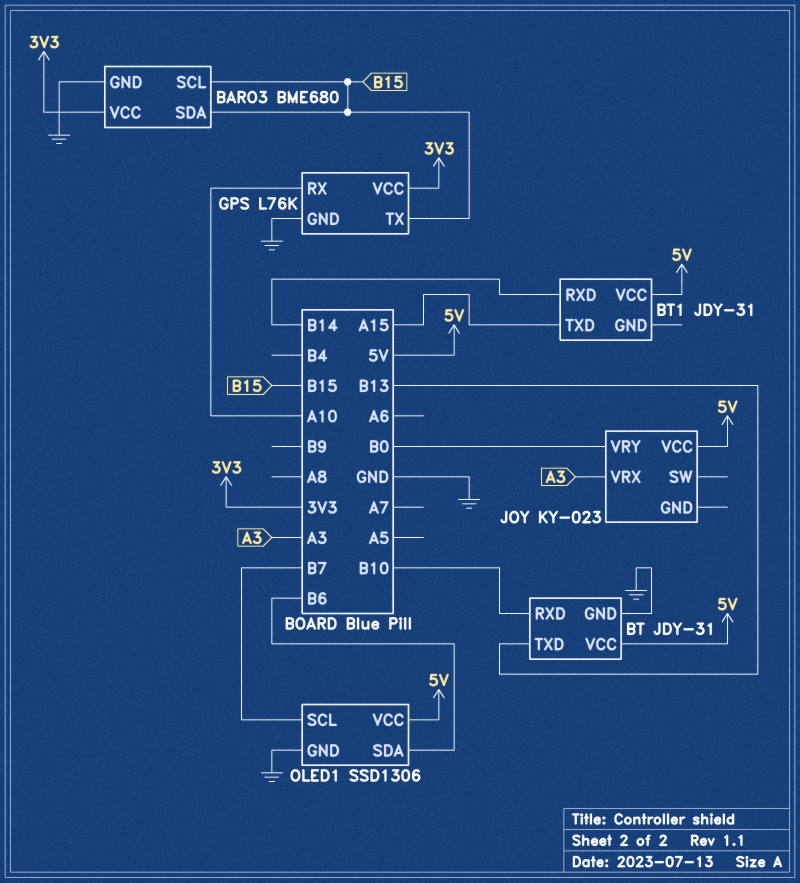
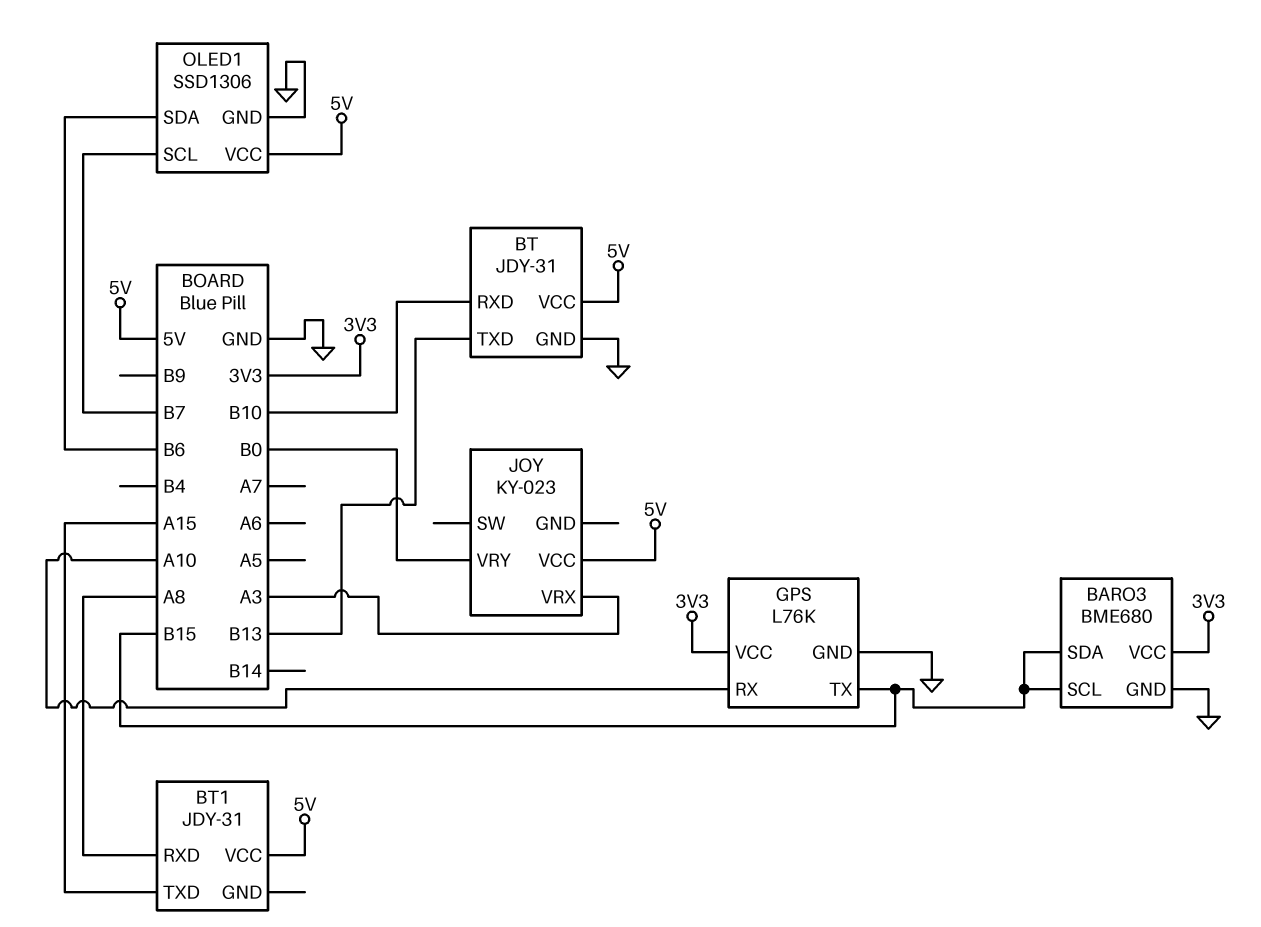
BT1 pin RXD: B14 -> A8

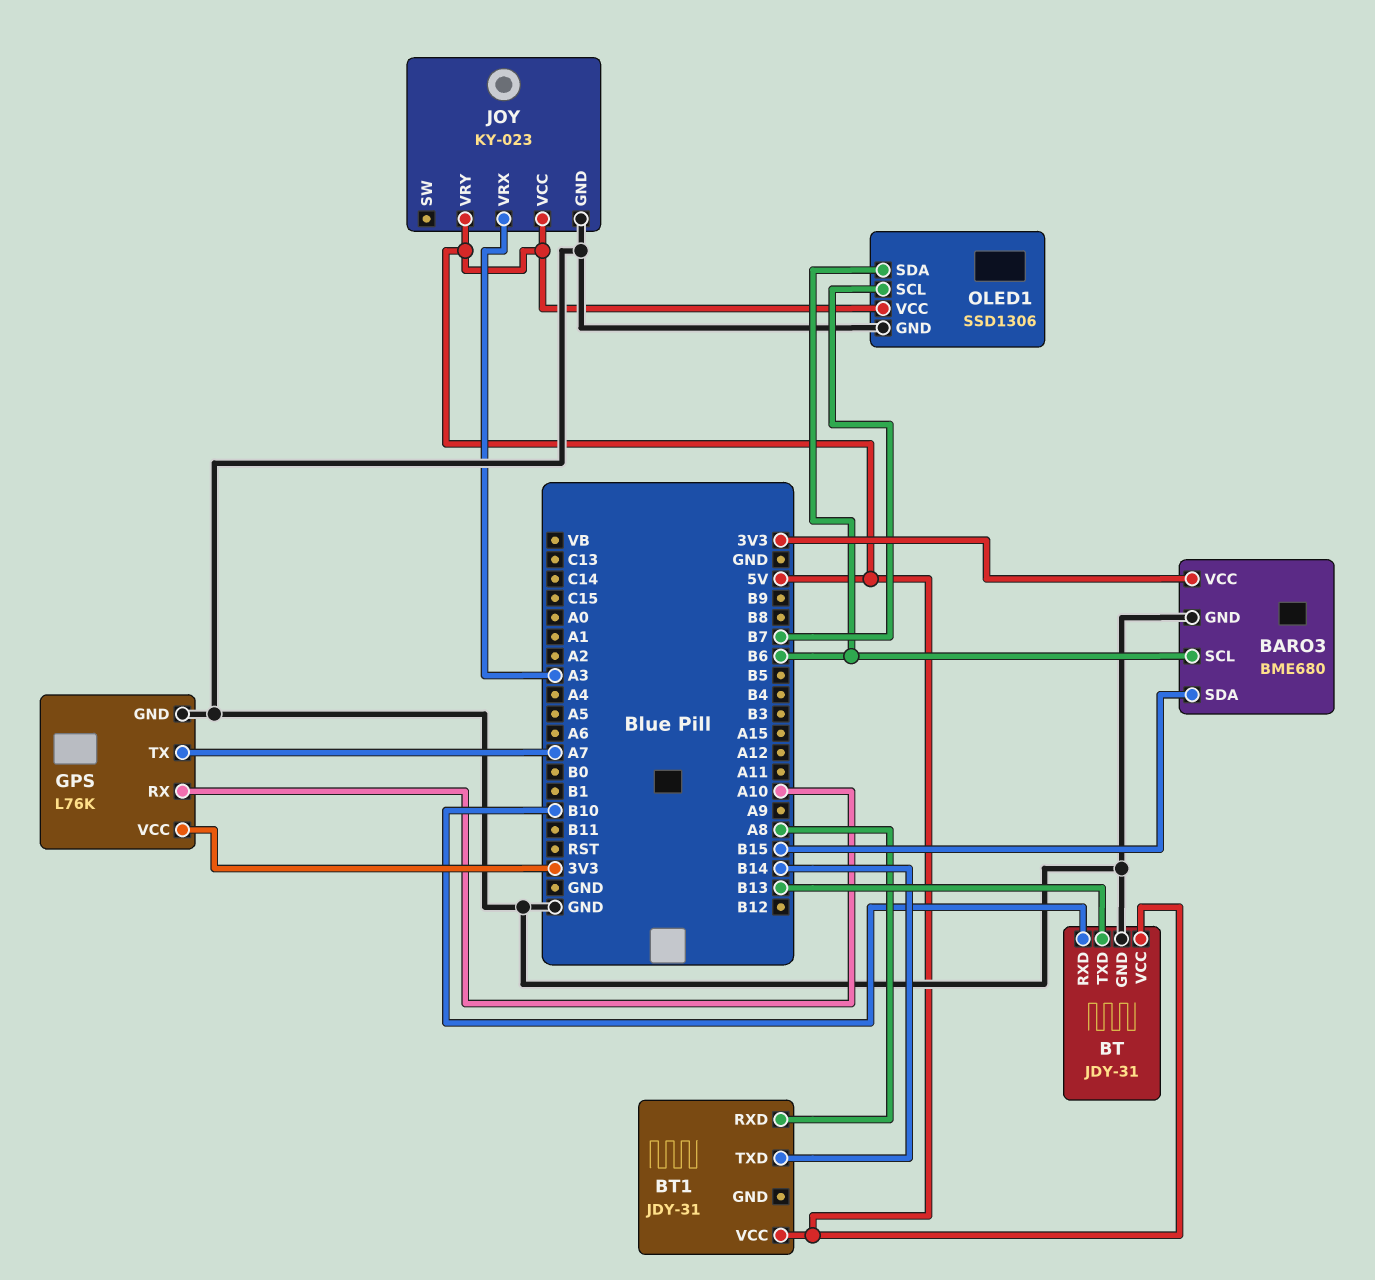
BARO3 pin SCL: B15 -> B6
BT1 pin TXD: A15 -> B14
GPS pin TX: B15 -> A7
JOY pin GND: none -> GND
JOY pin VRY: B0 -> 5V

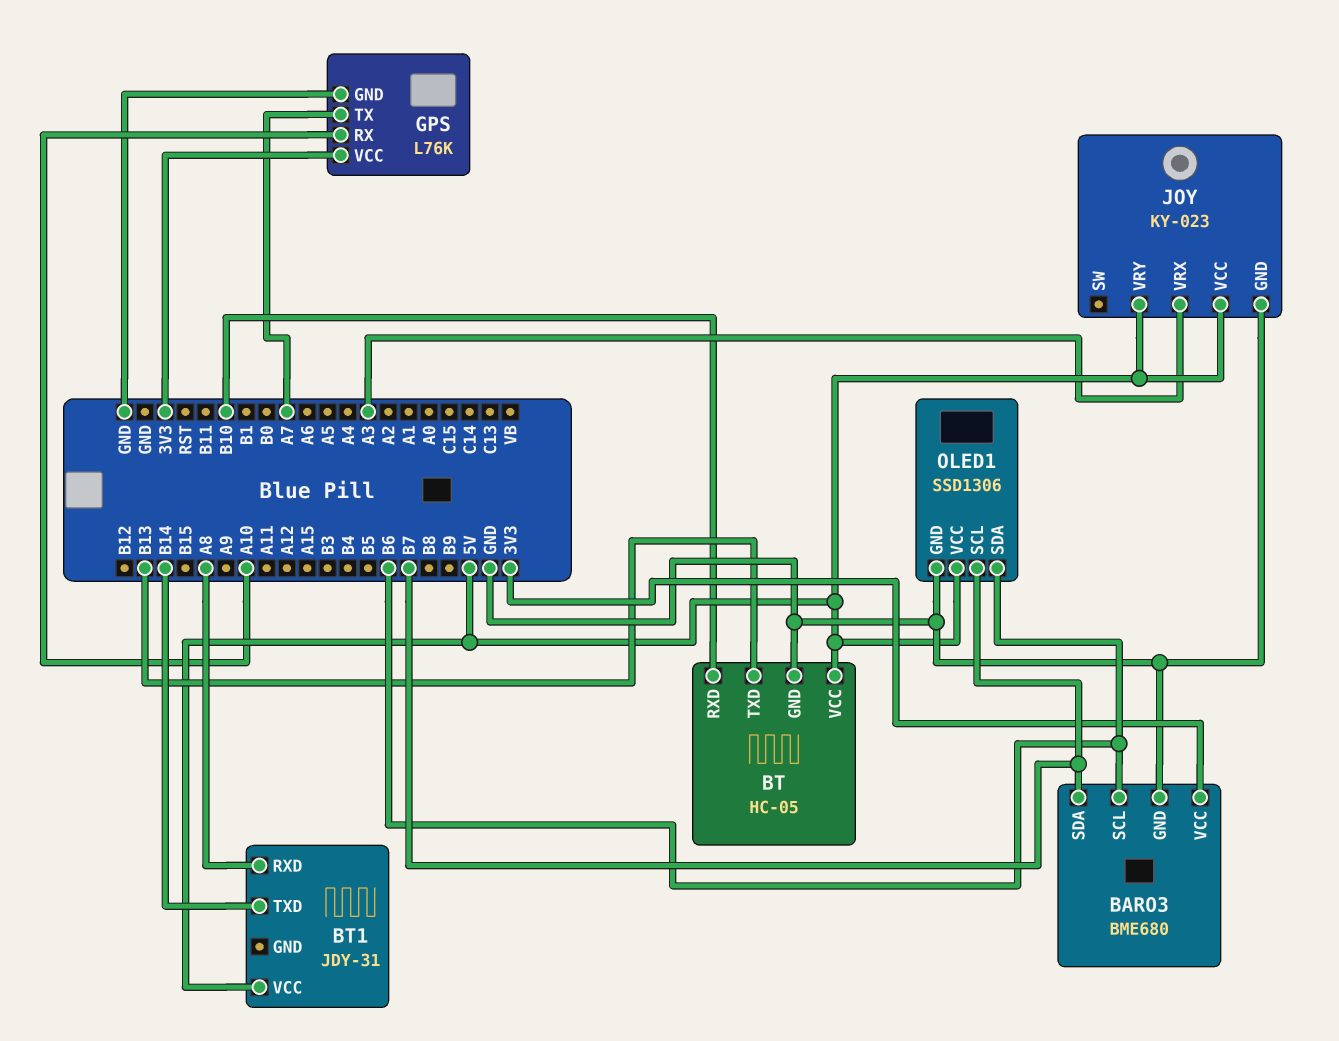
BARO3 pin SDA: B15 -> B7
BT: JDY-31 -> HC-05

